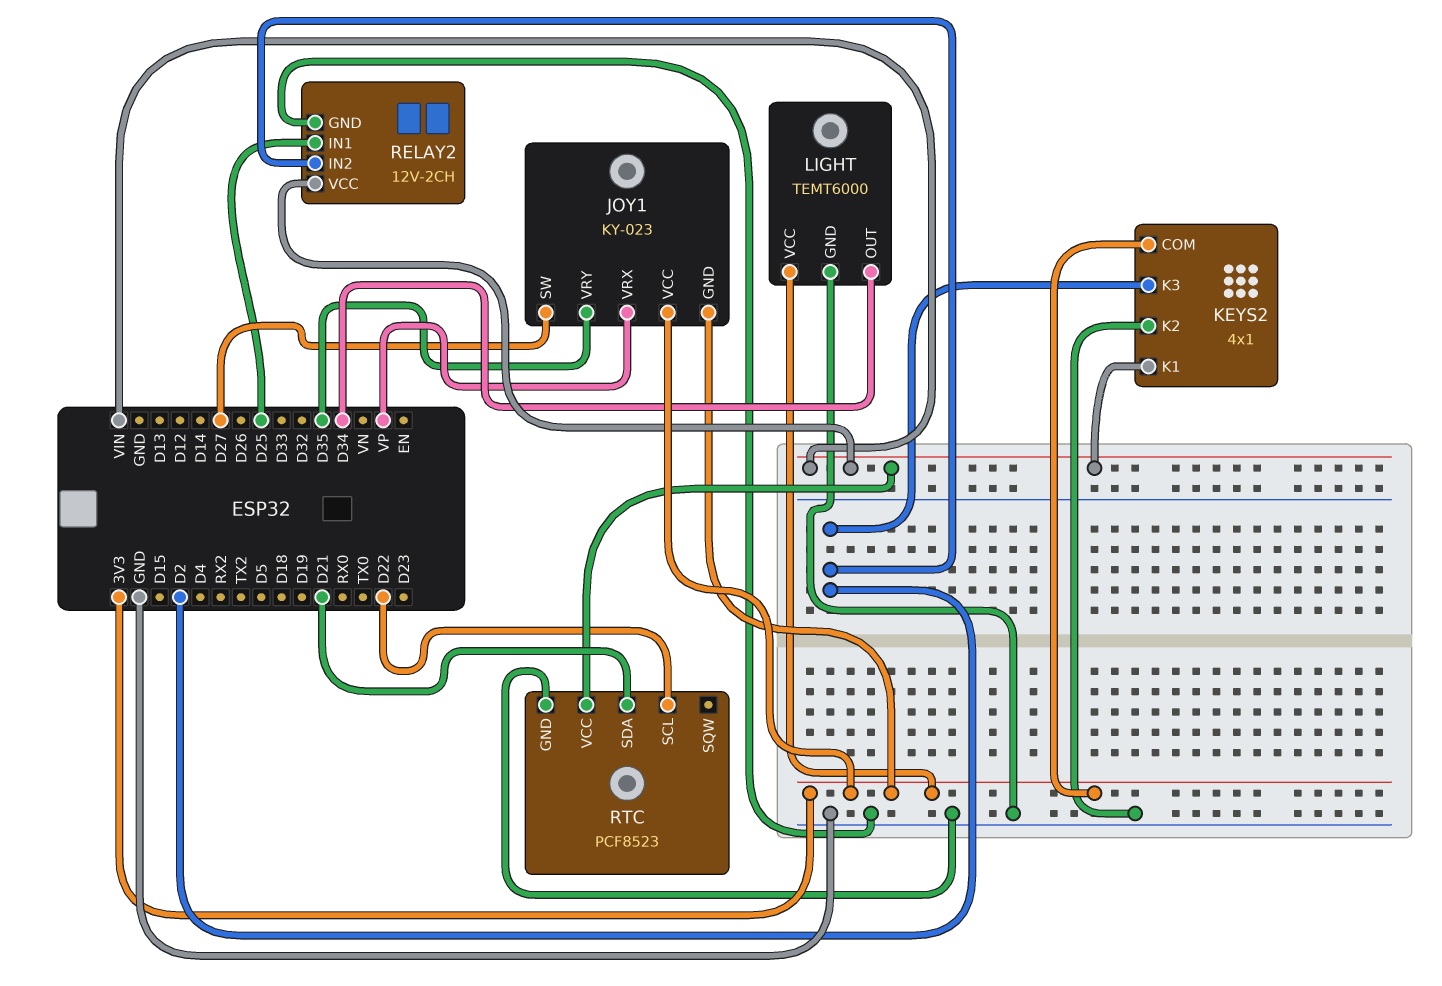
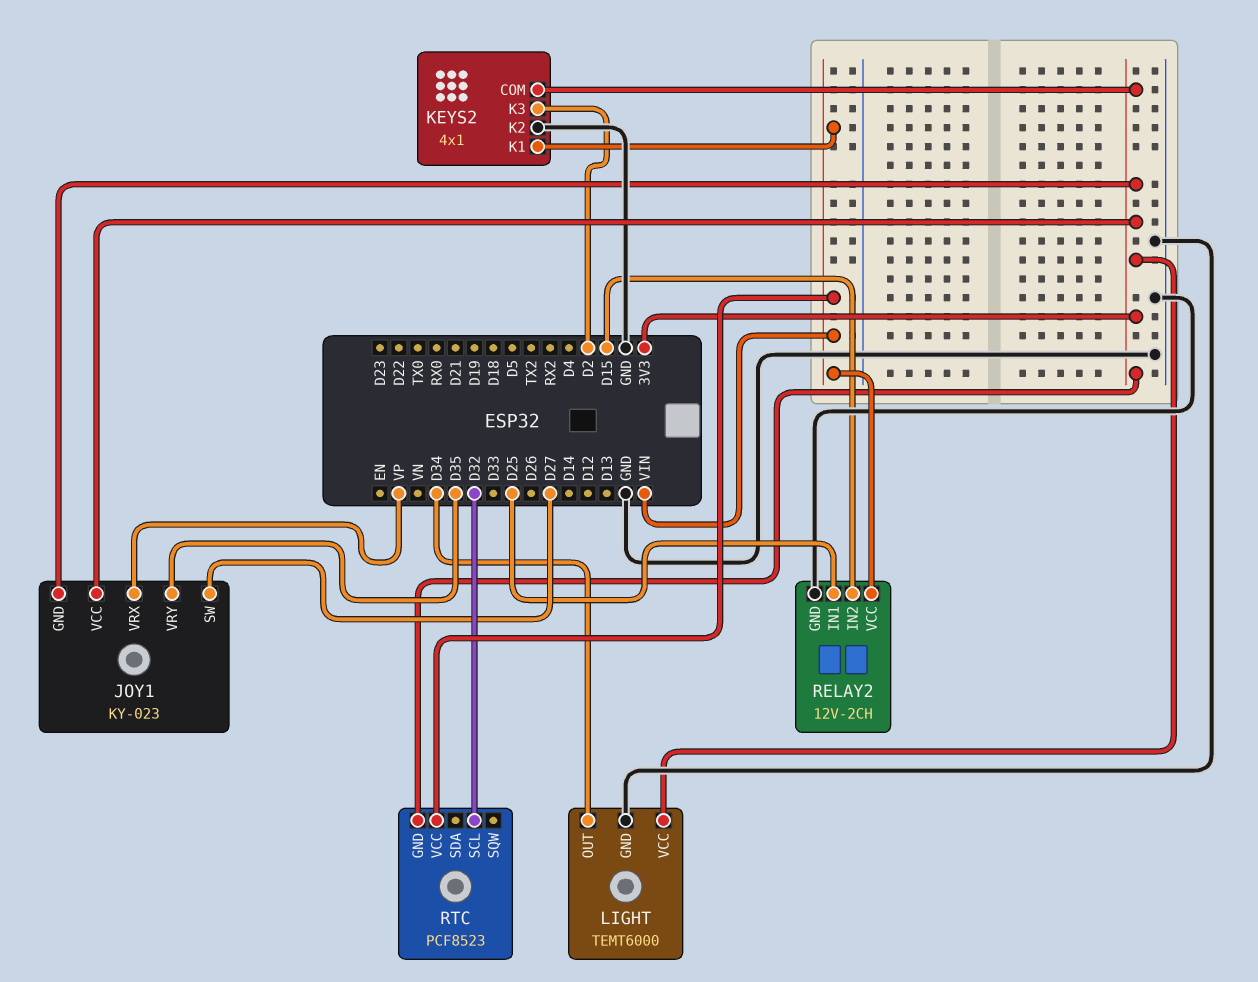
RELAY2 pin IN2: D2 -> D15
RTC pin GND: GND -> 3V3
RTC pin SCL: D22 -> D32
RTC pin SDA: D21 -> none

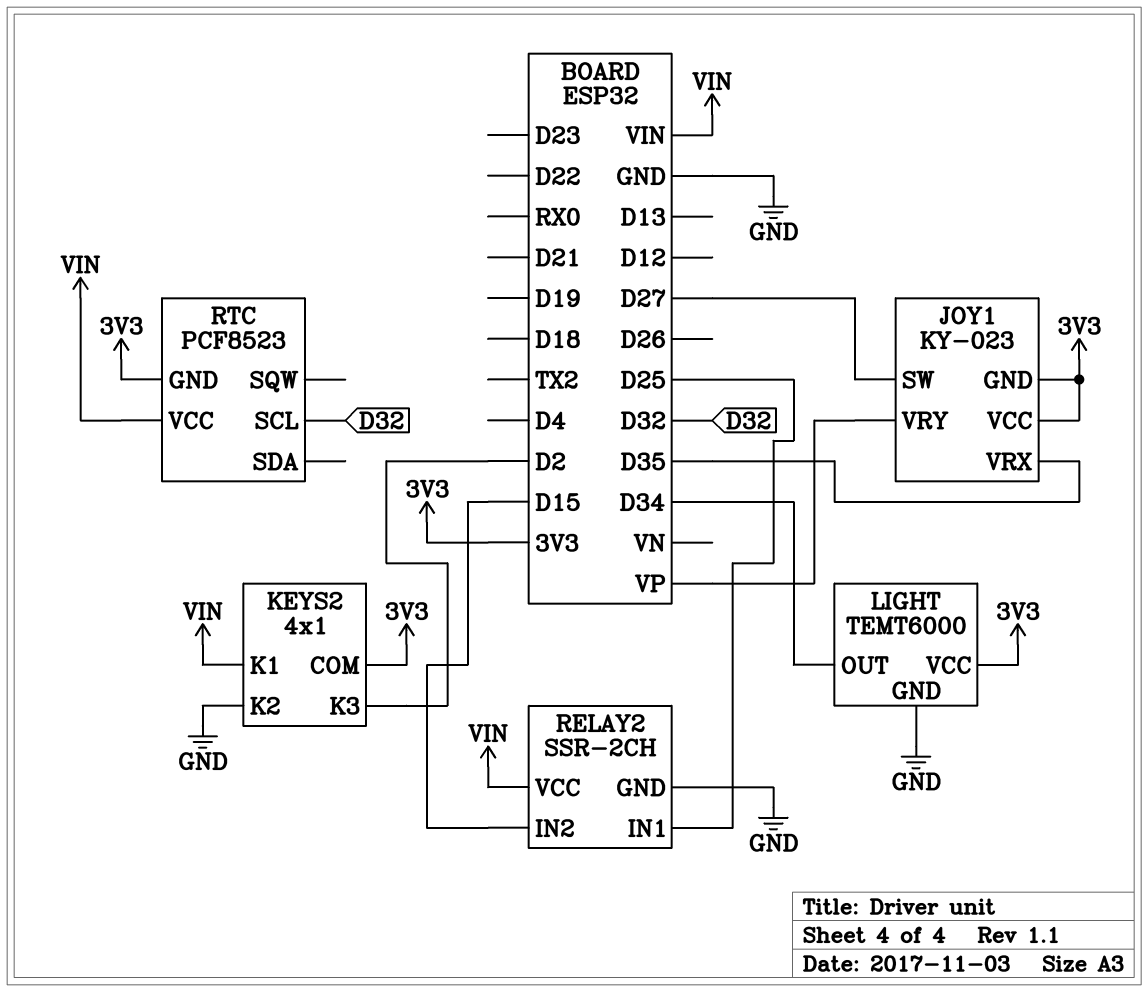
JOY1 pin VRX: VP -> D35
JOY1 pin VRY: D35 -> VP
RELAY2: 12V-2CH -> SSR-2CH

